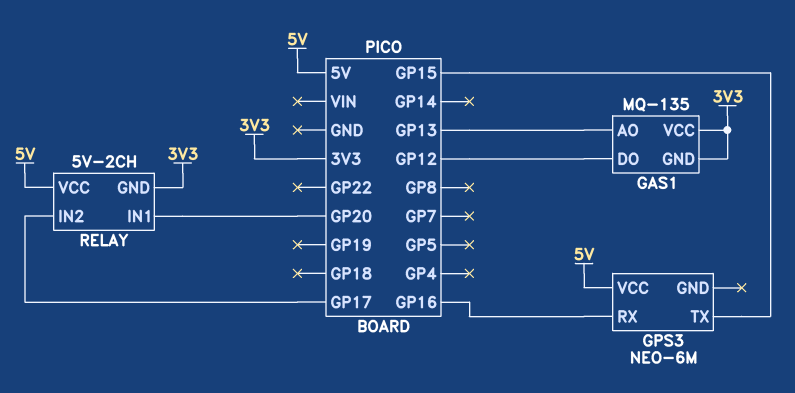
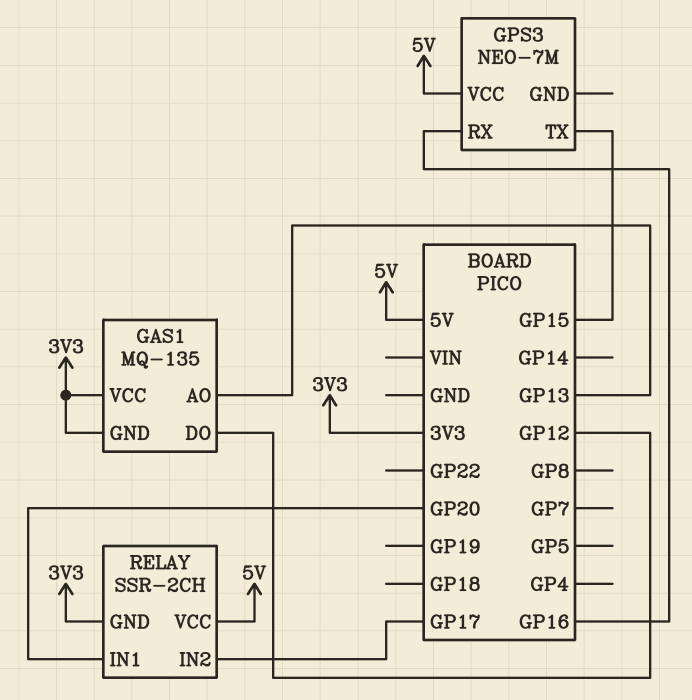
GPS3: NEO-6M -> NEO-7M
RELAY: 5V-2CH -> SSR-2CH

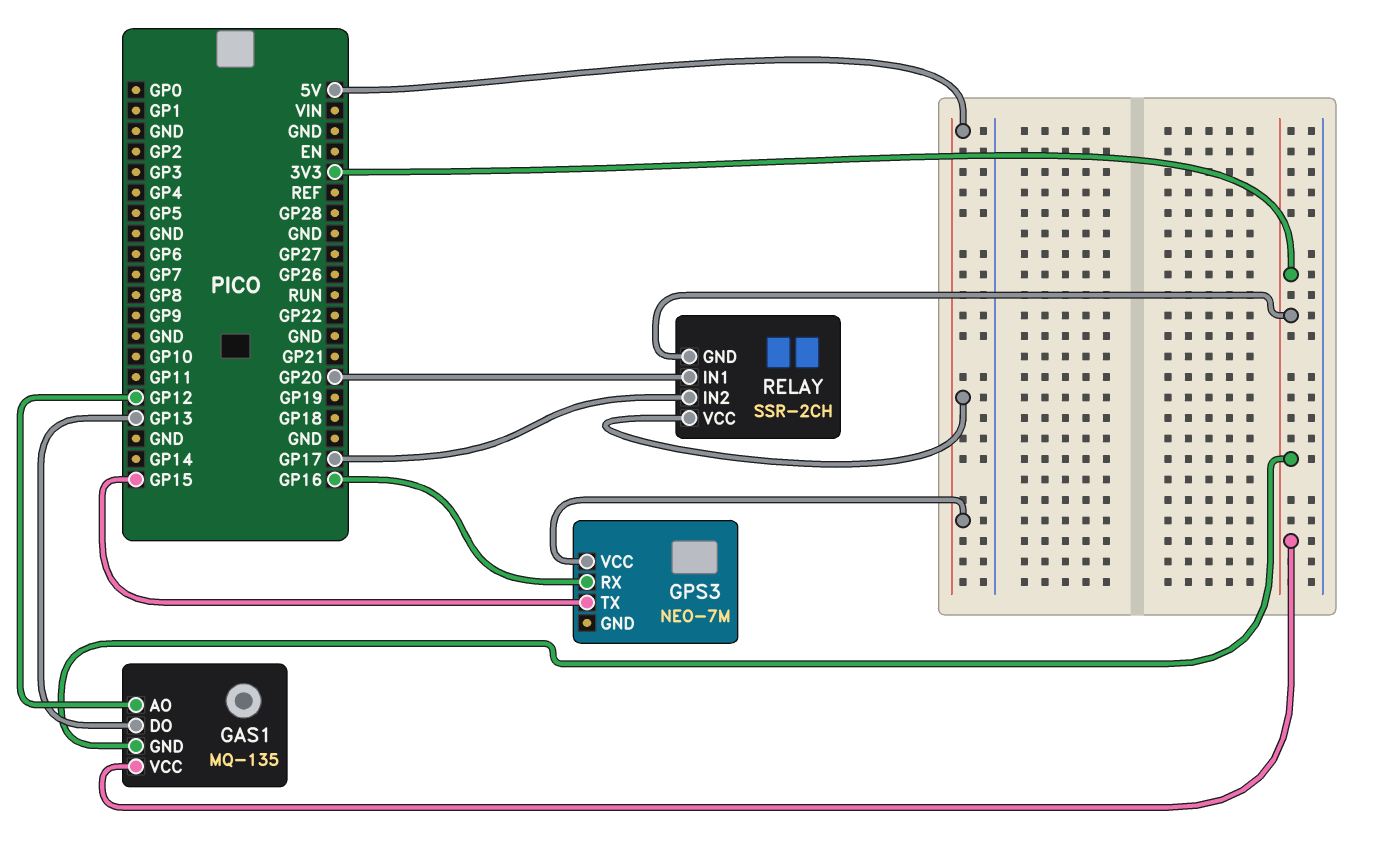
GAS1 pin AO: GP13 -> GP12
GAS1 pin DO: GP12 -> GP13

